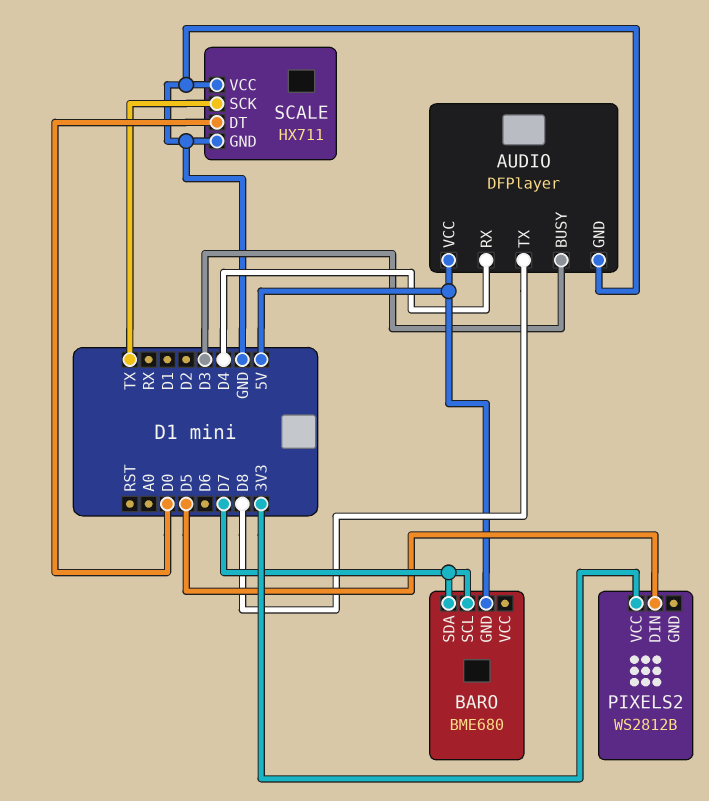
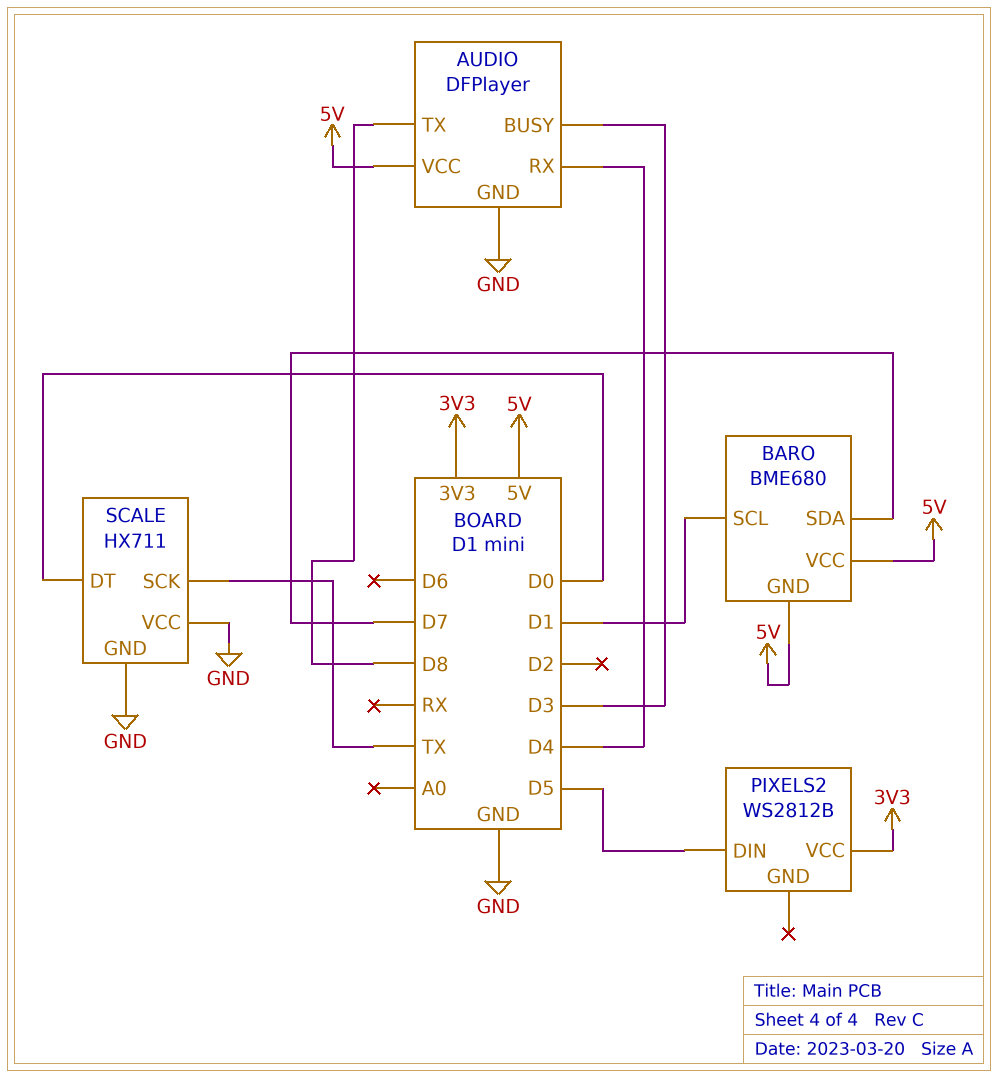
BARO pin SCL: D7 -> D1
BARO pin VCC: none -> 5V

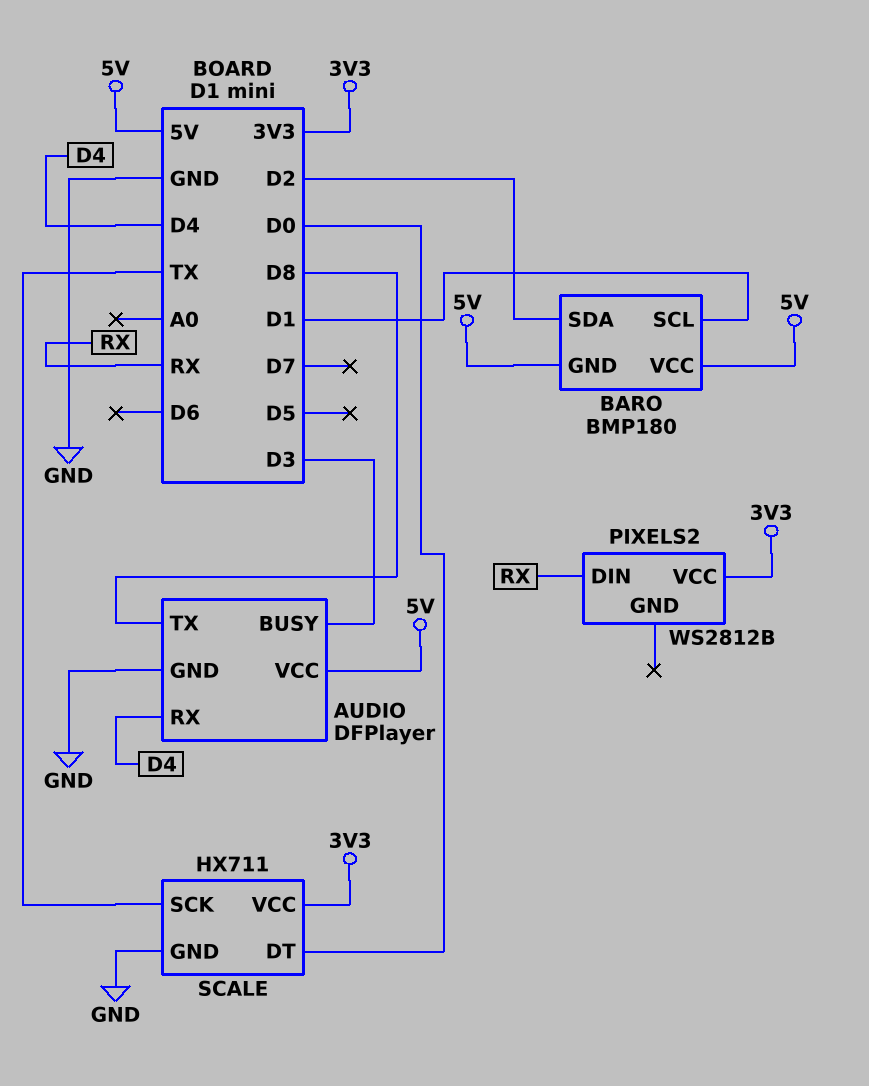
BARO: BME680 -> BMP180
BARO pin SDA: D7 -> D2
PIXELS2 pin DIN: D5 -> RX
SCALE pin VCC: GND -> 3V3

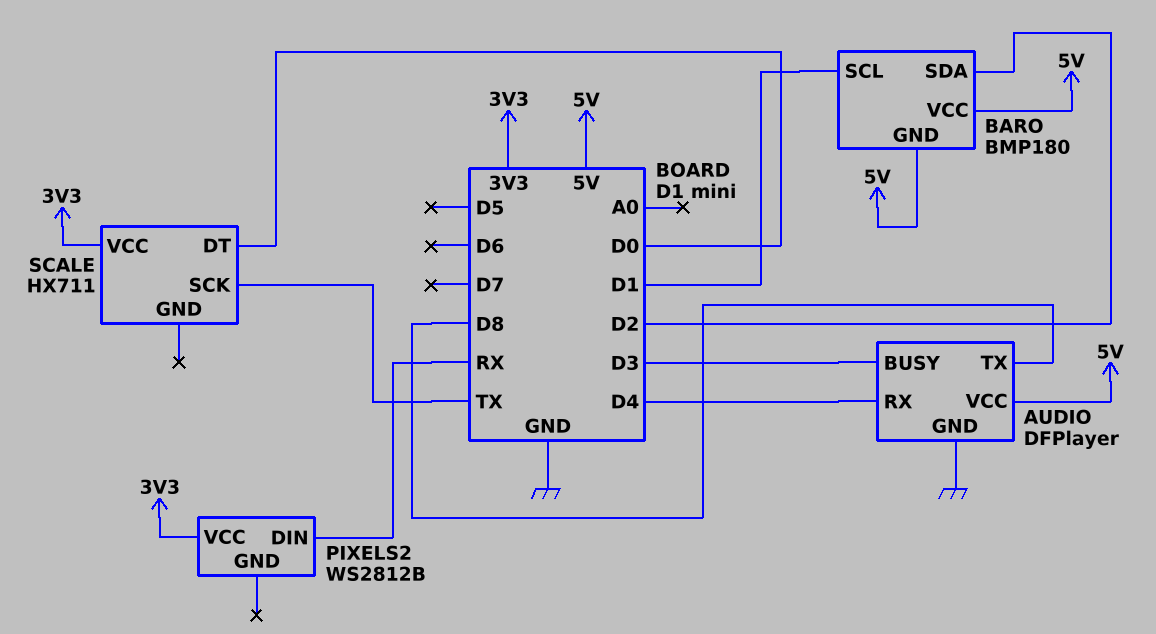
SCALE pin GND: GND -> none

